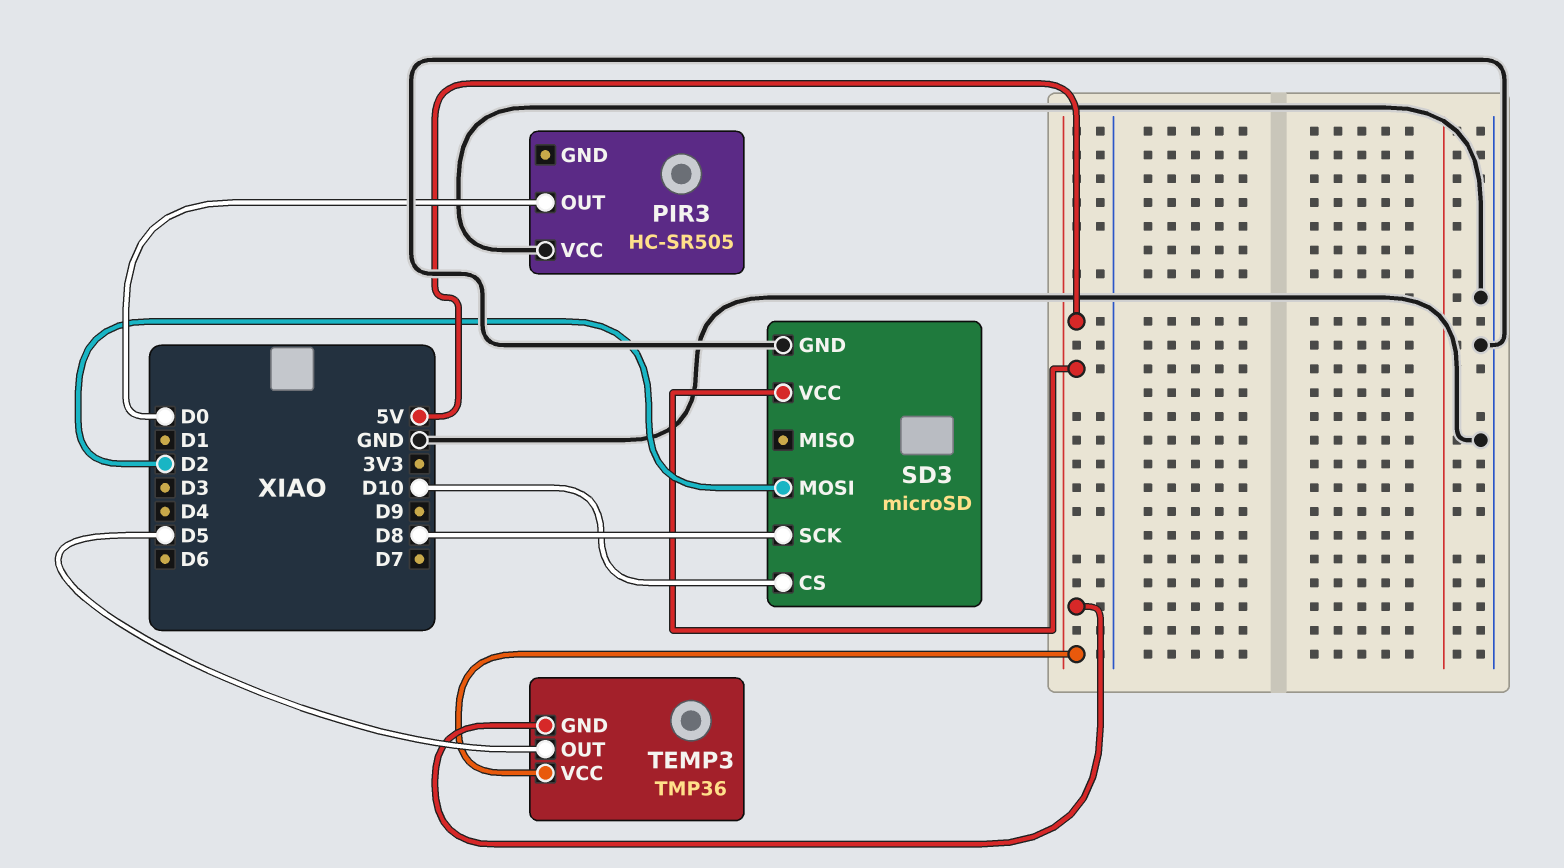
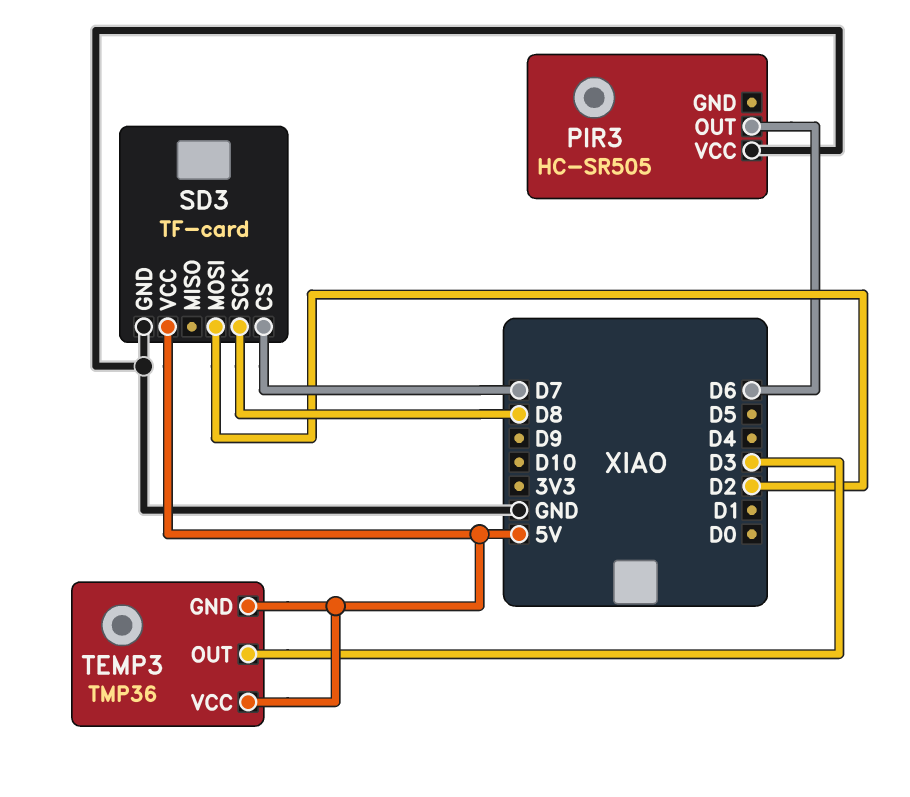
PIR3 pin OUT: D0 -> D6
SD3: microSD -> TF-card
SD3 pin CS: D10 -> D7
TEMP3 pin OUT: D5 -> D3

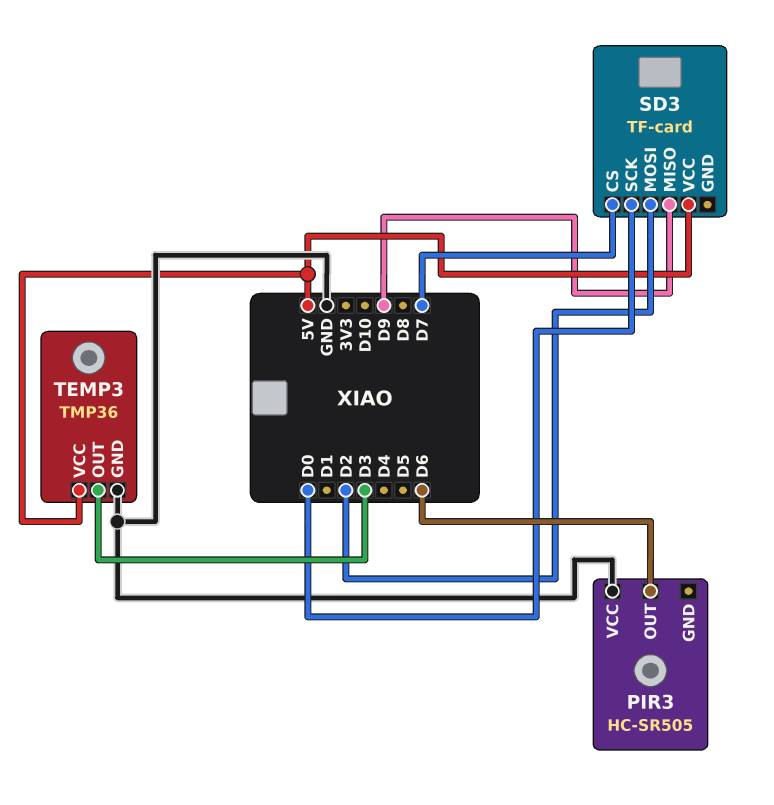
SD3 pin GND: GND -> none
SD3 pin MISO: none -> D9
SD3 pin SCK: D8 -> D0
TEMP3 pin GND: 5V -> GND

